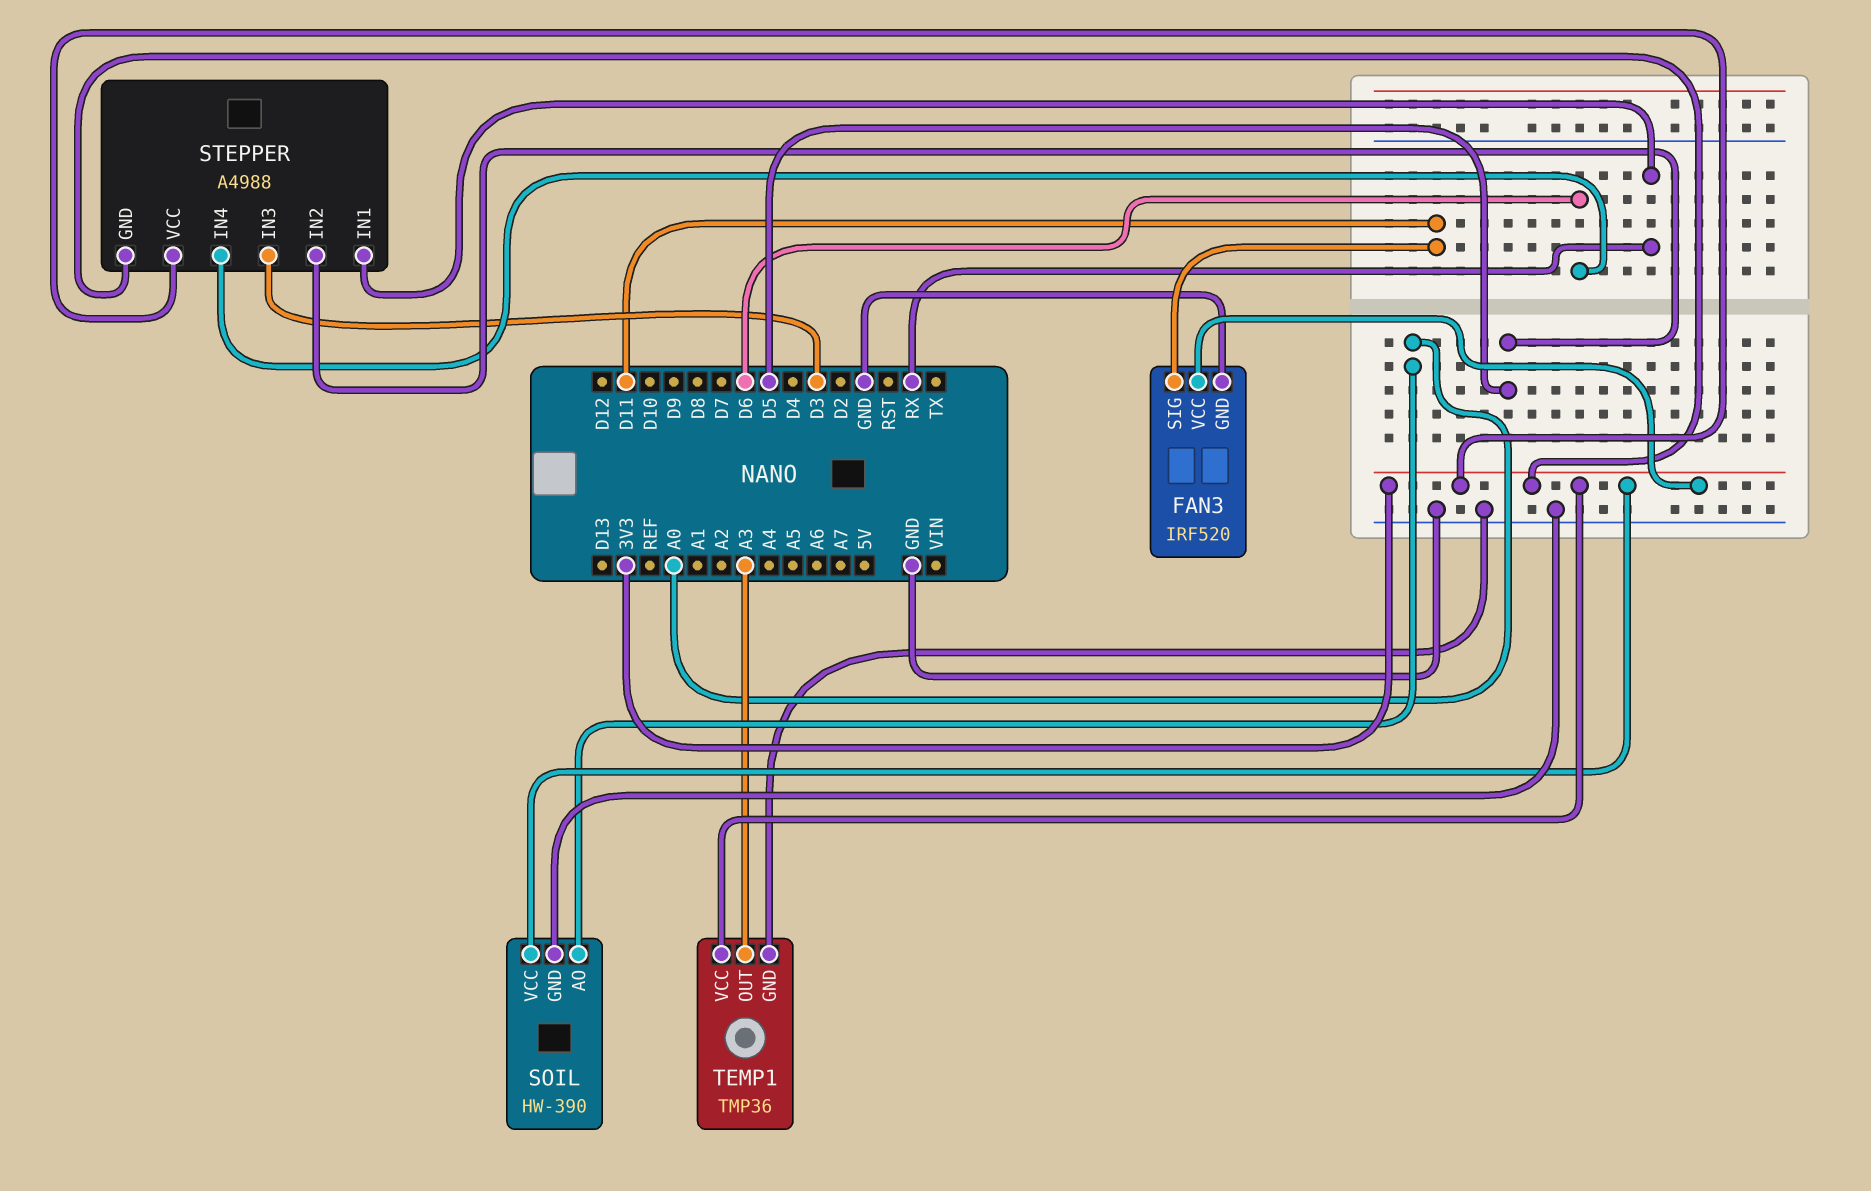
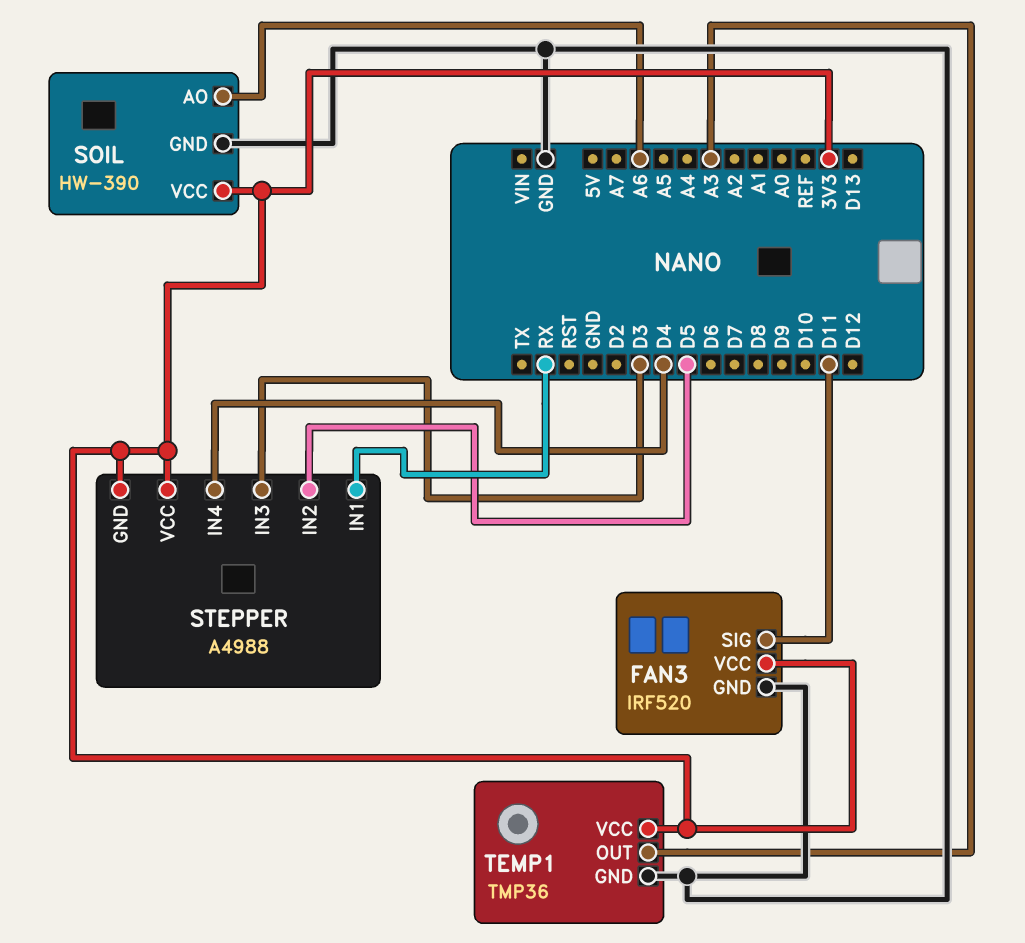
SOIL pin AO: A0 -> A6
STEPPER pin IN4: D6 -> D4

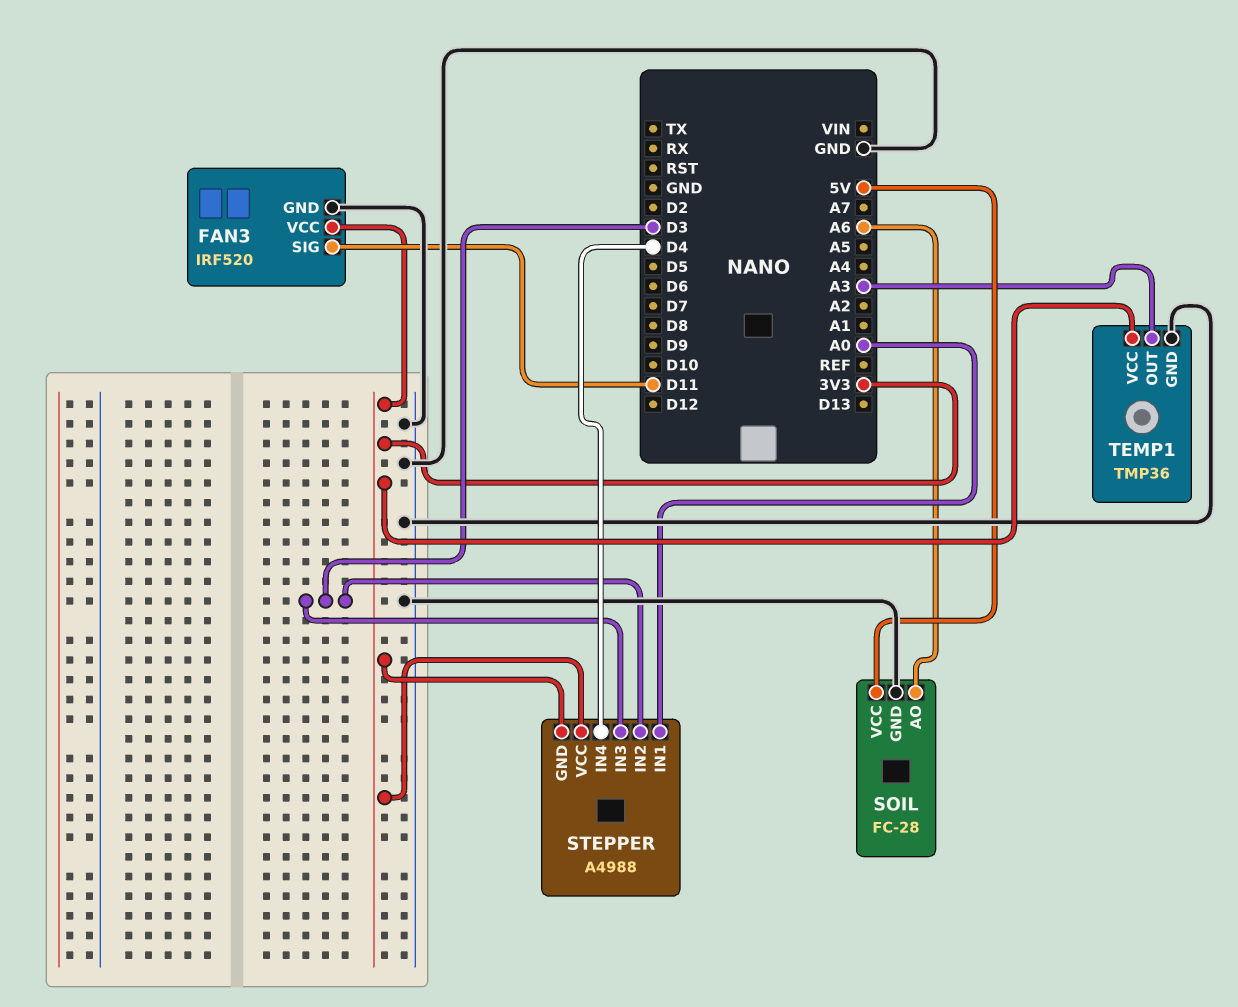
SOIL: HW-390 -> FC-28
SOIL pin VCC: 3V3 -> 5V
STEPPER pin IN1: RX -> A0
STEPPER pin IN2: D5 -> D3

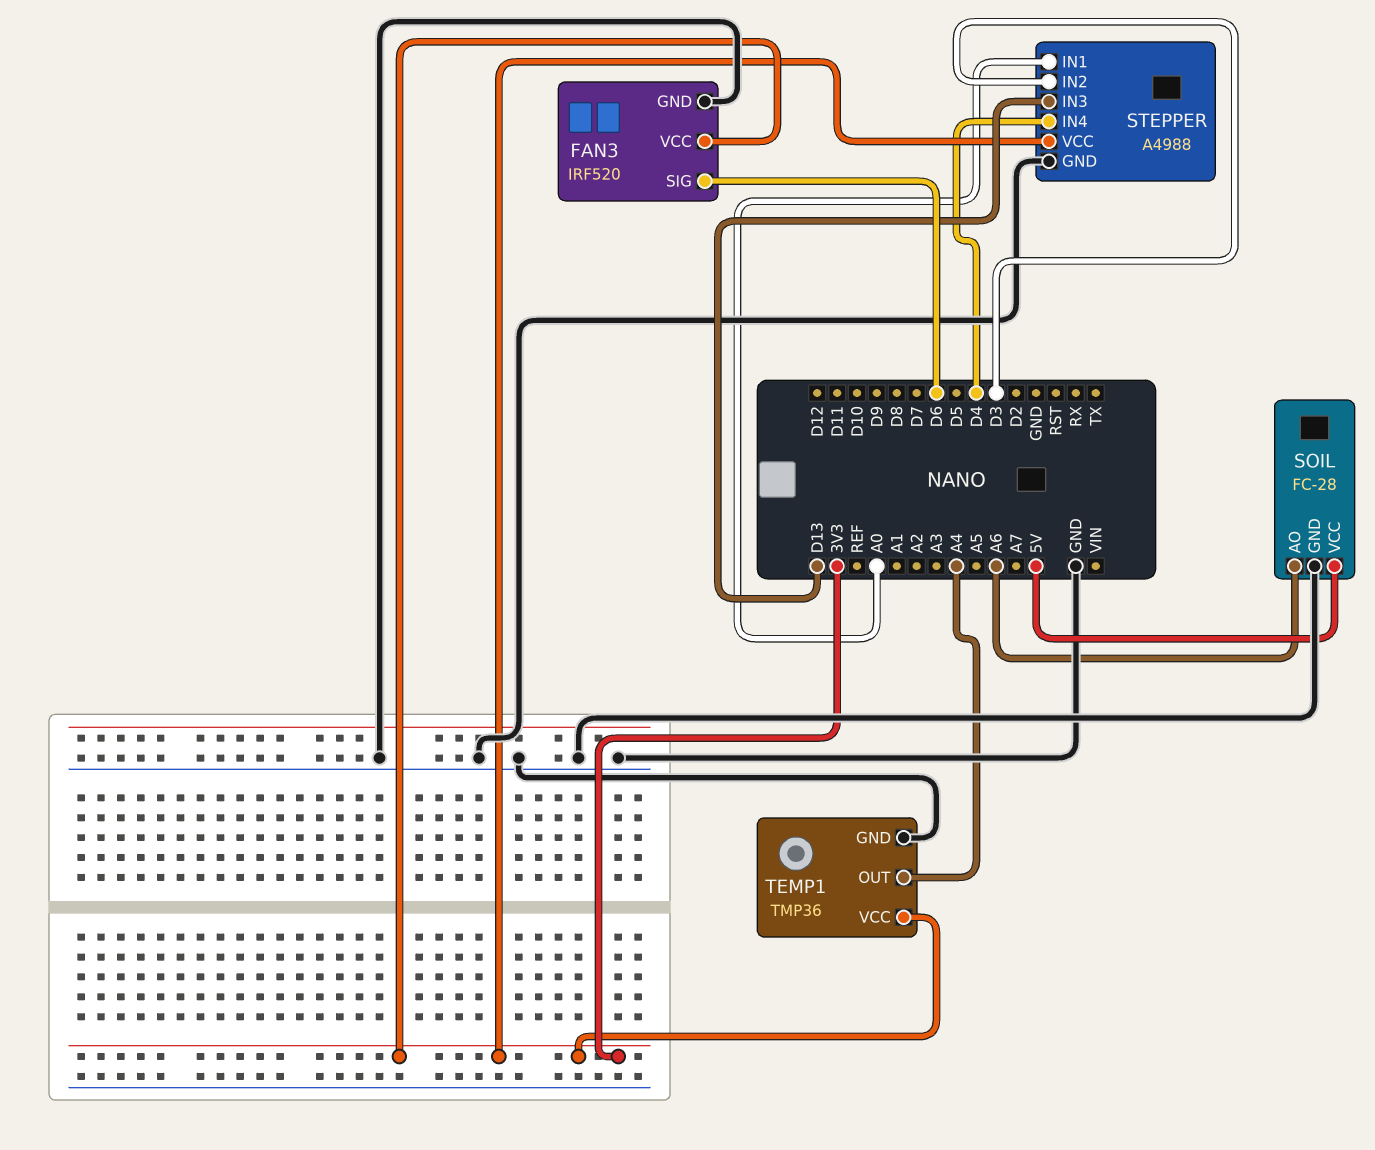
FAN3 pin SIG: D11 -> D6
STEPPER pin GND: 3V3 -> GND
STEPPER pin IN3: D3 -> D13
TEMP1 pin OUT: A3 -> A4

